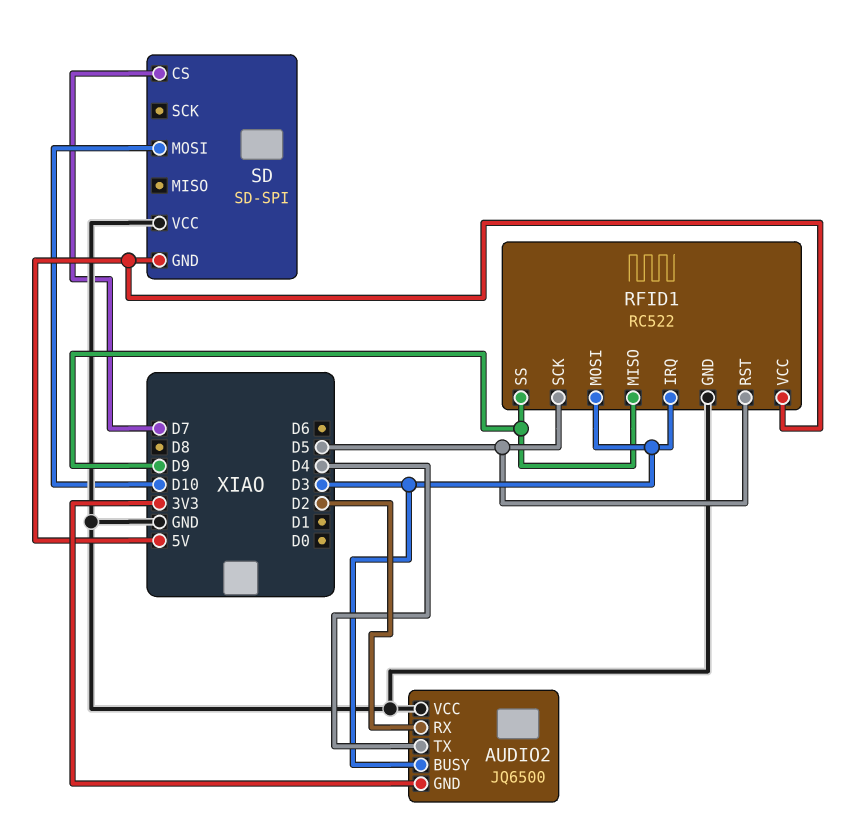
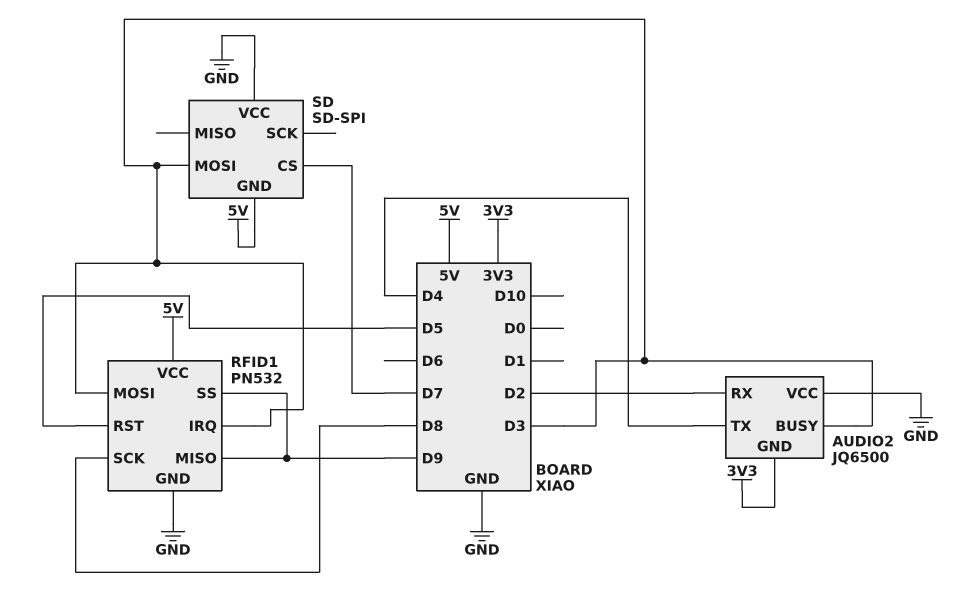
RFID1: RC522 -> PN532
RFID1 pin SCK: D5 -> D8
SD pin MOSI: D10 -> D3

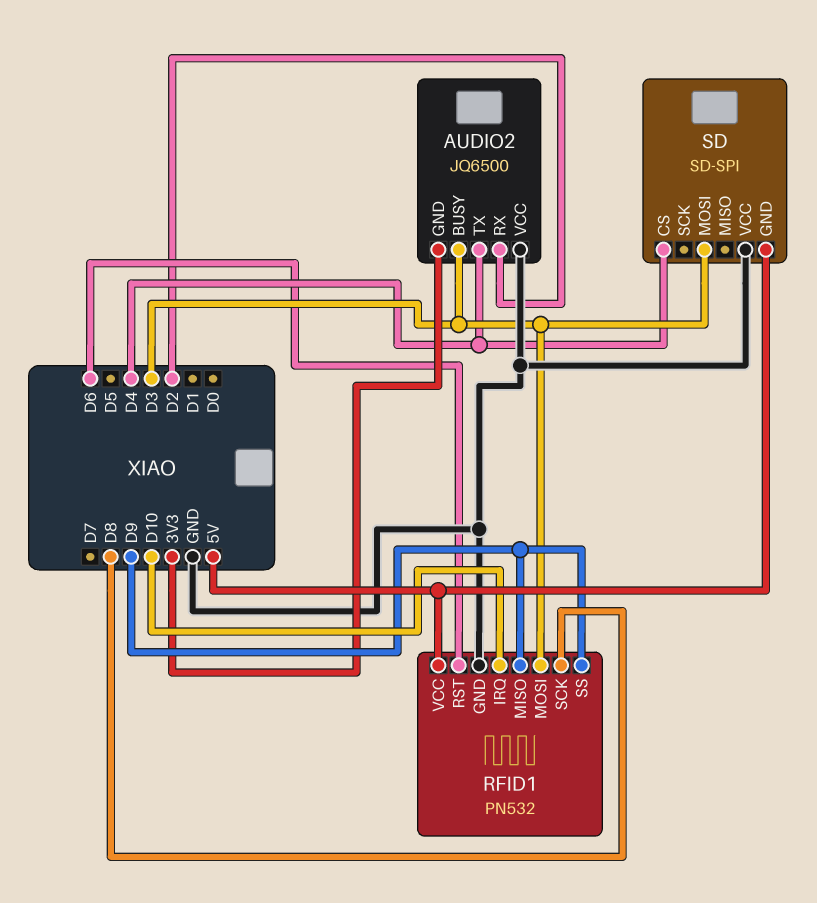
RFID1 pin IRQ: D3 -> D10
RFID1 pin RST: D5 -> D6
SD pin CS: D7 -> D4

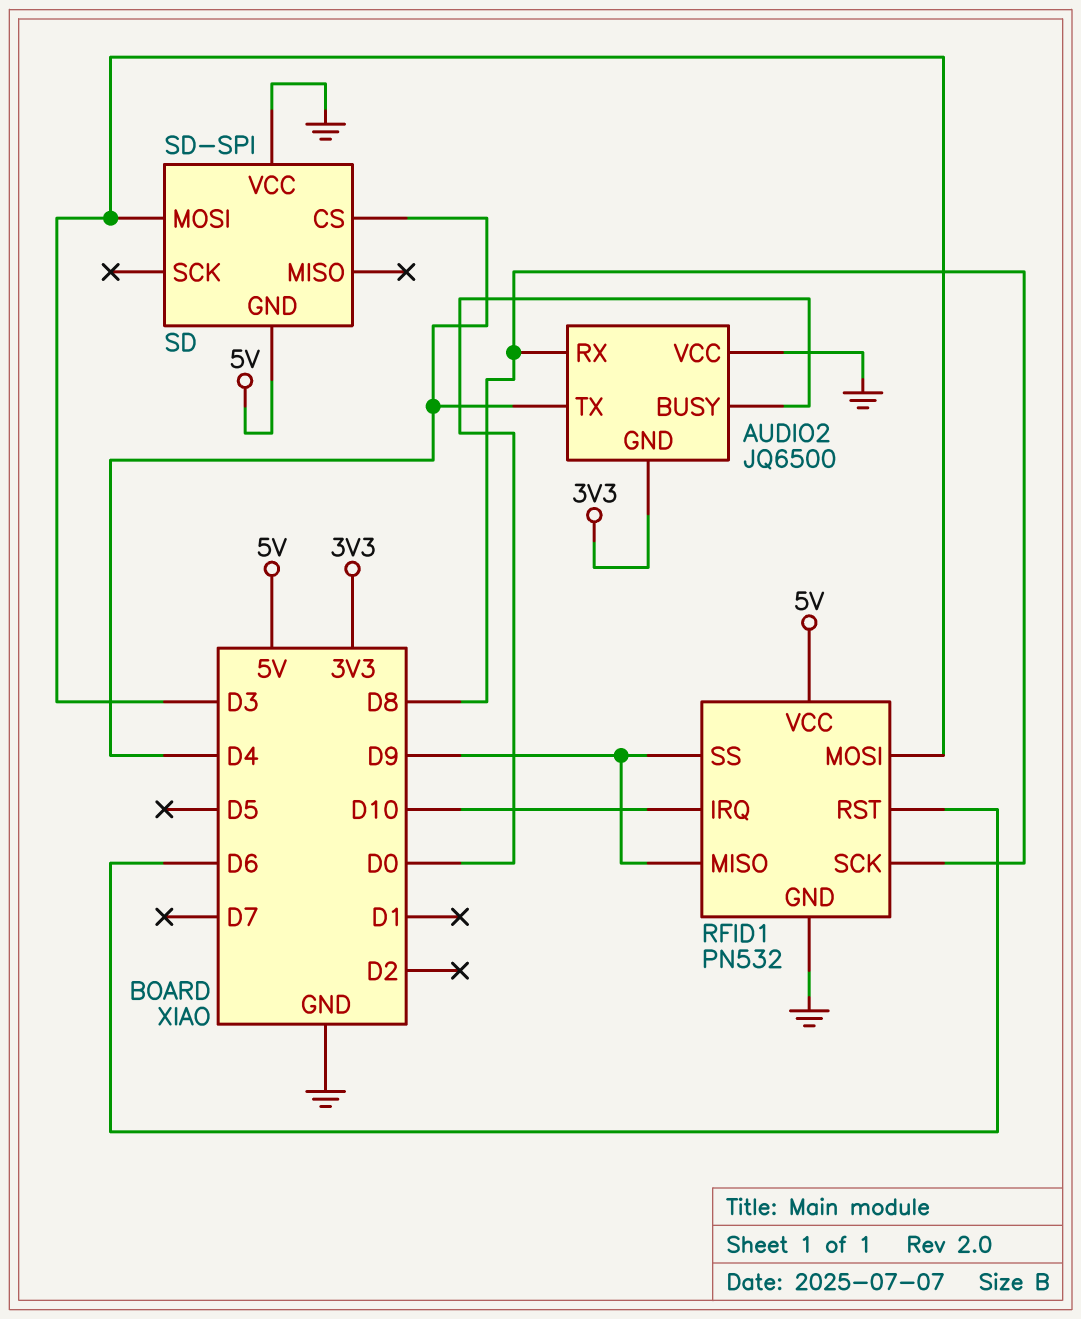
AUDIO2 pin BUSY: D3 -> D0
AUDIO2 pin RX: D2 -> D8

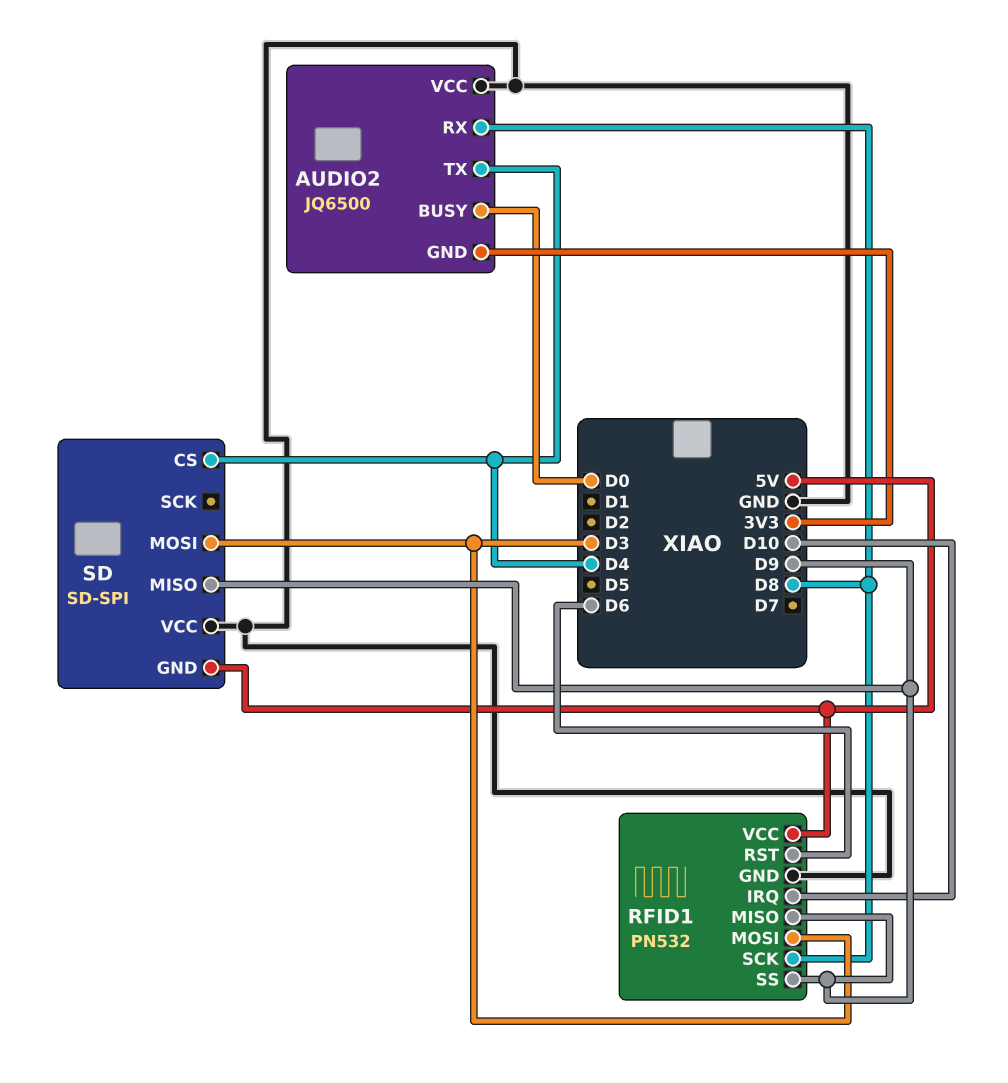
SD pin MISO: none -> D9

